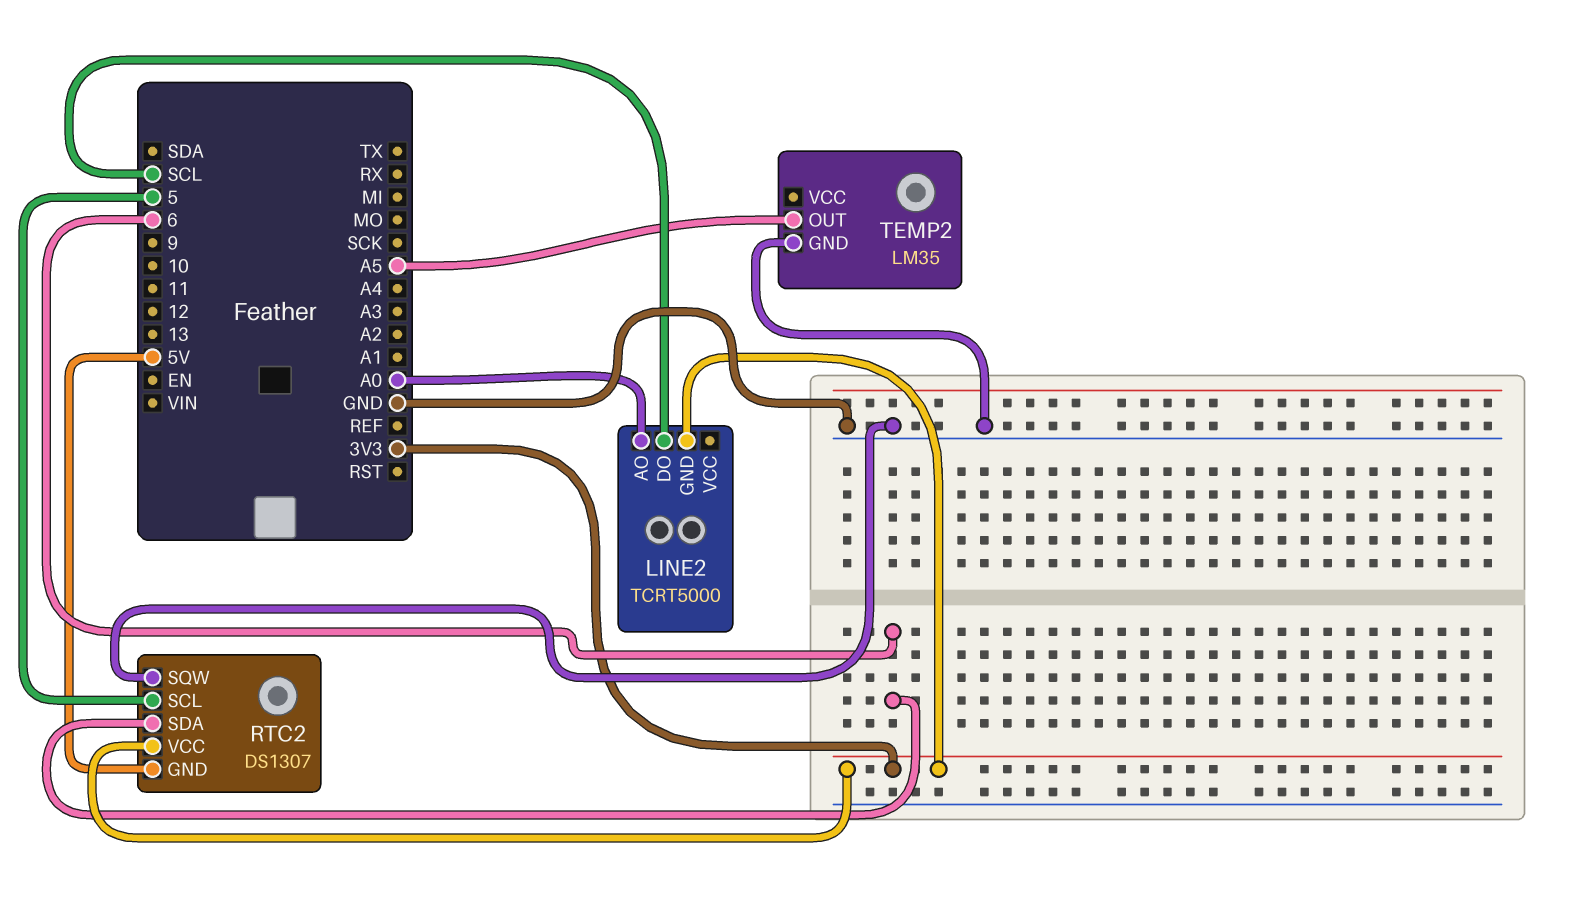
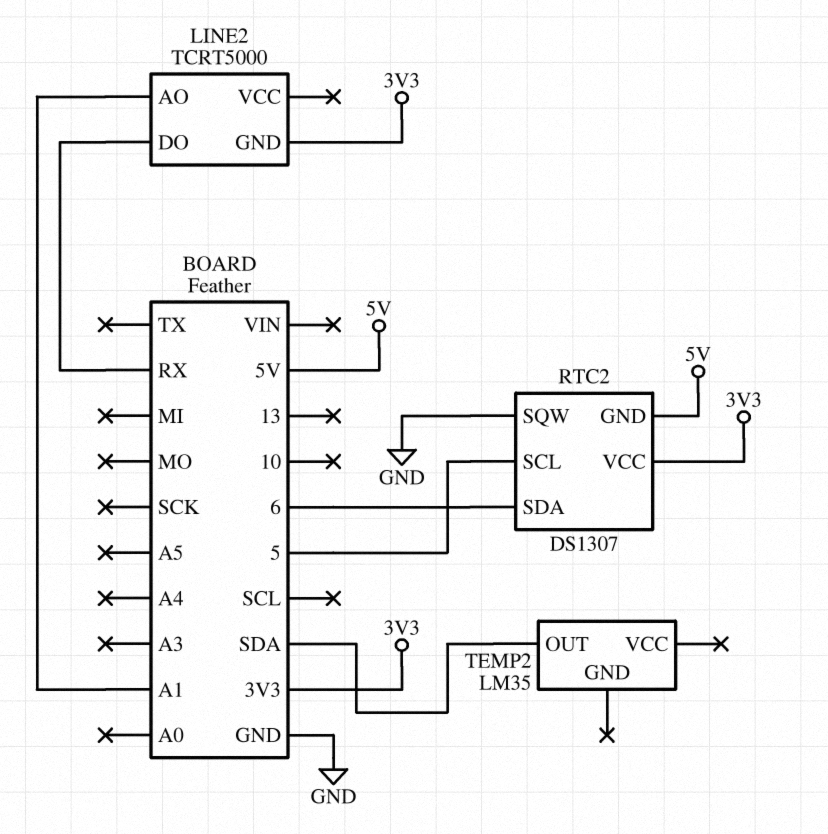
LINE2 pin AO: A0 -> A1
LINE2 pin DO: SCL -> RX
TEMP2 pin GND: GND -> none
TEMP2 pin OUT: A5 -> SDA

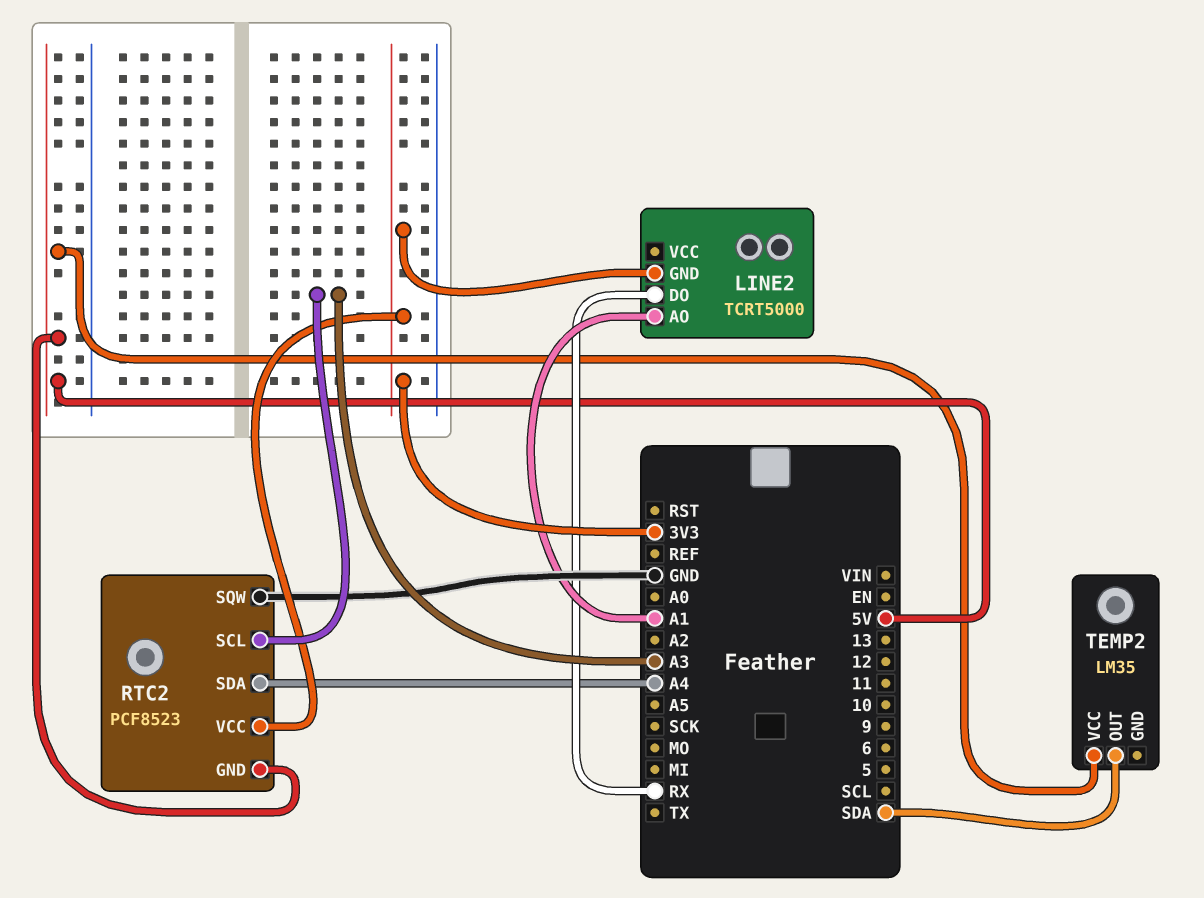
RTC2: DS1307 -> PCF8523
RTC2 pin SCL: 5 -> A3
RTC2 pin SDA: 6 -> A4
TEMP2 pin VCC: none -> 5V

